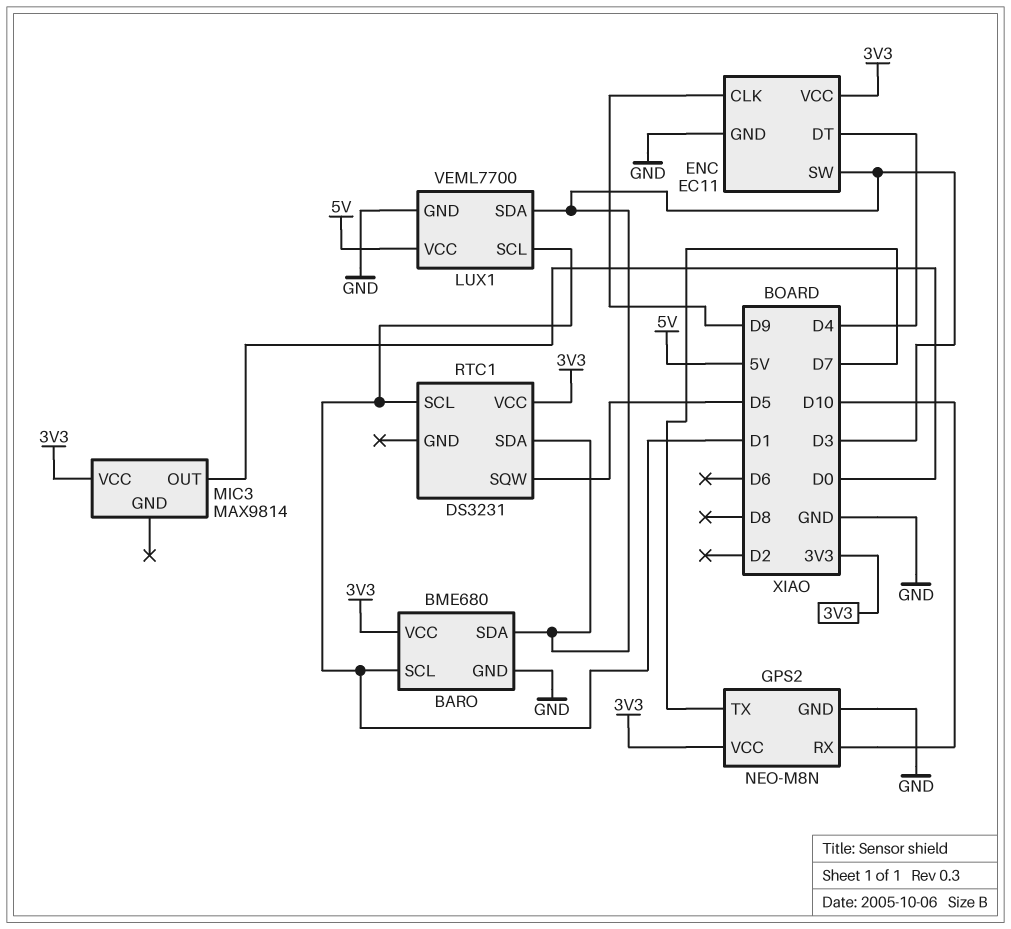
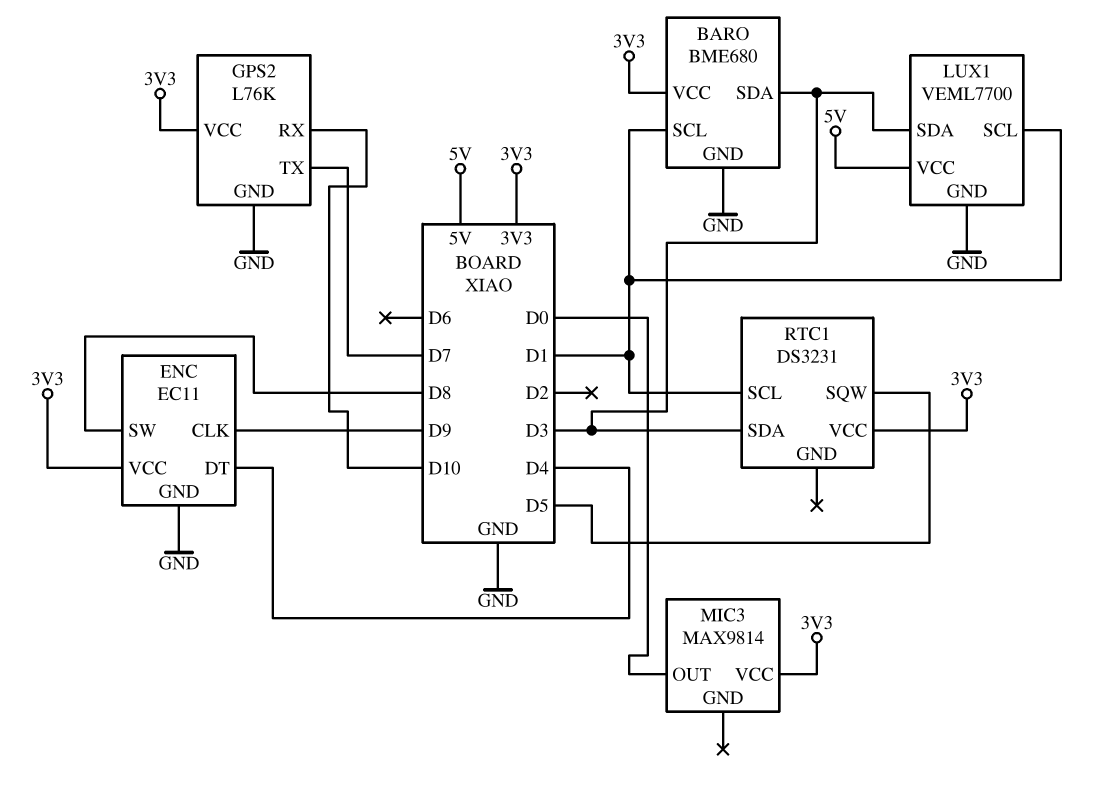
ENC pin SW: D3 -> D8
GPS2: NEO-M8N -> L76K

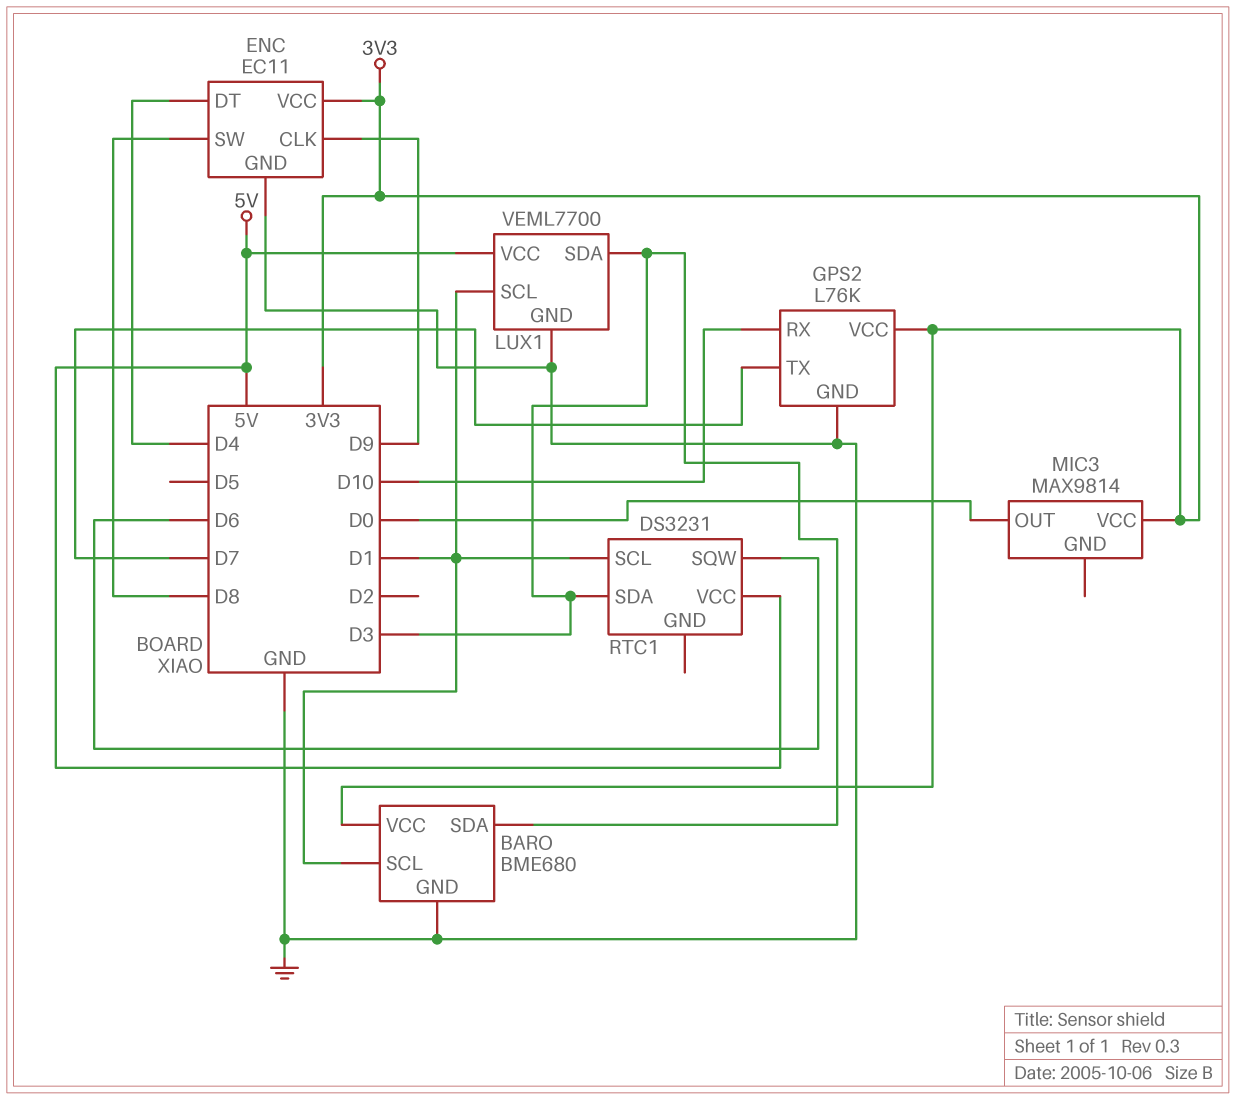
RTC1 pin SQW: D5 -> D6
RTC1 pin VCC: 3V3 -> 5V

